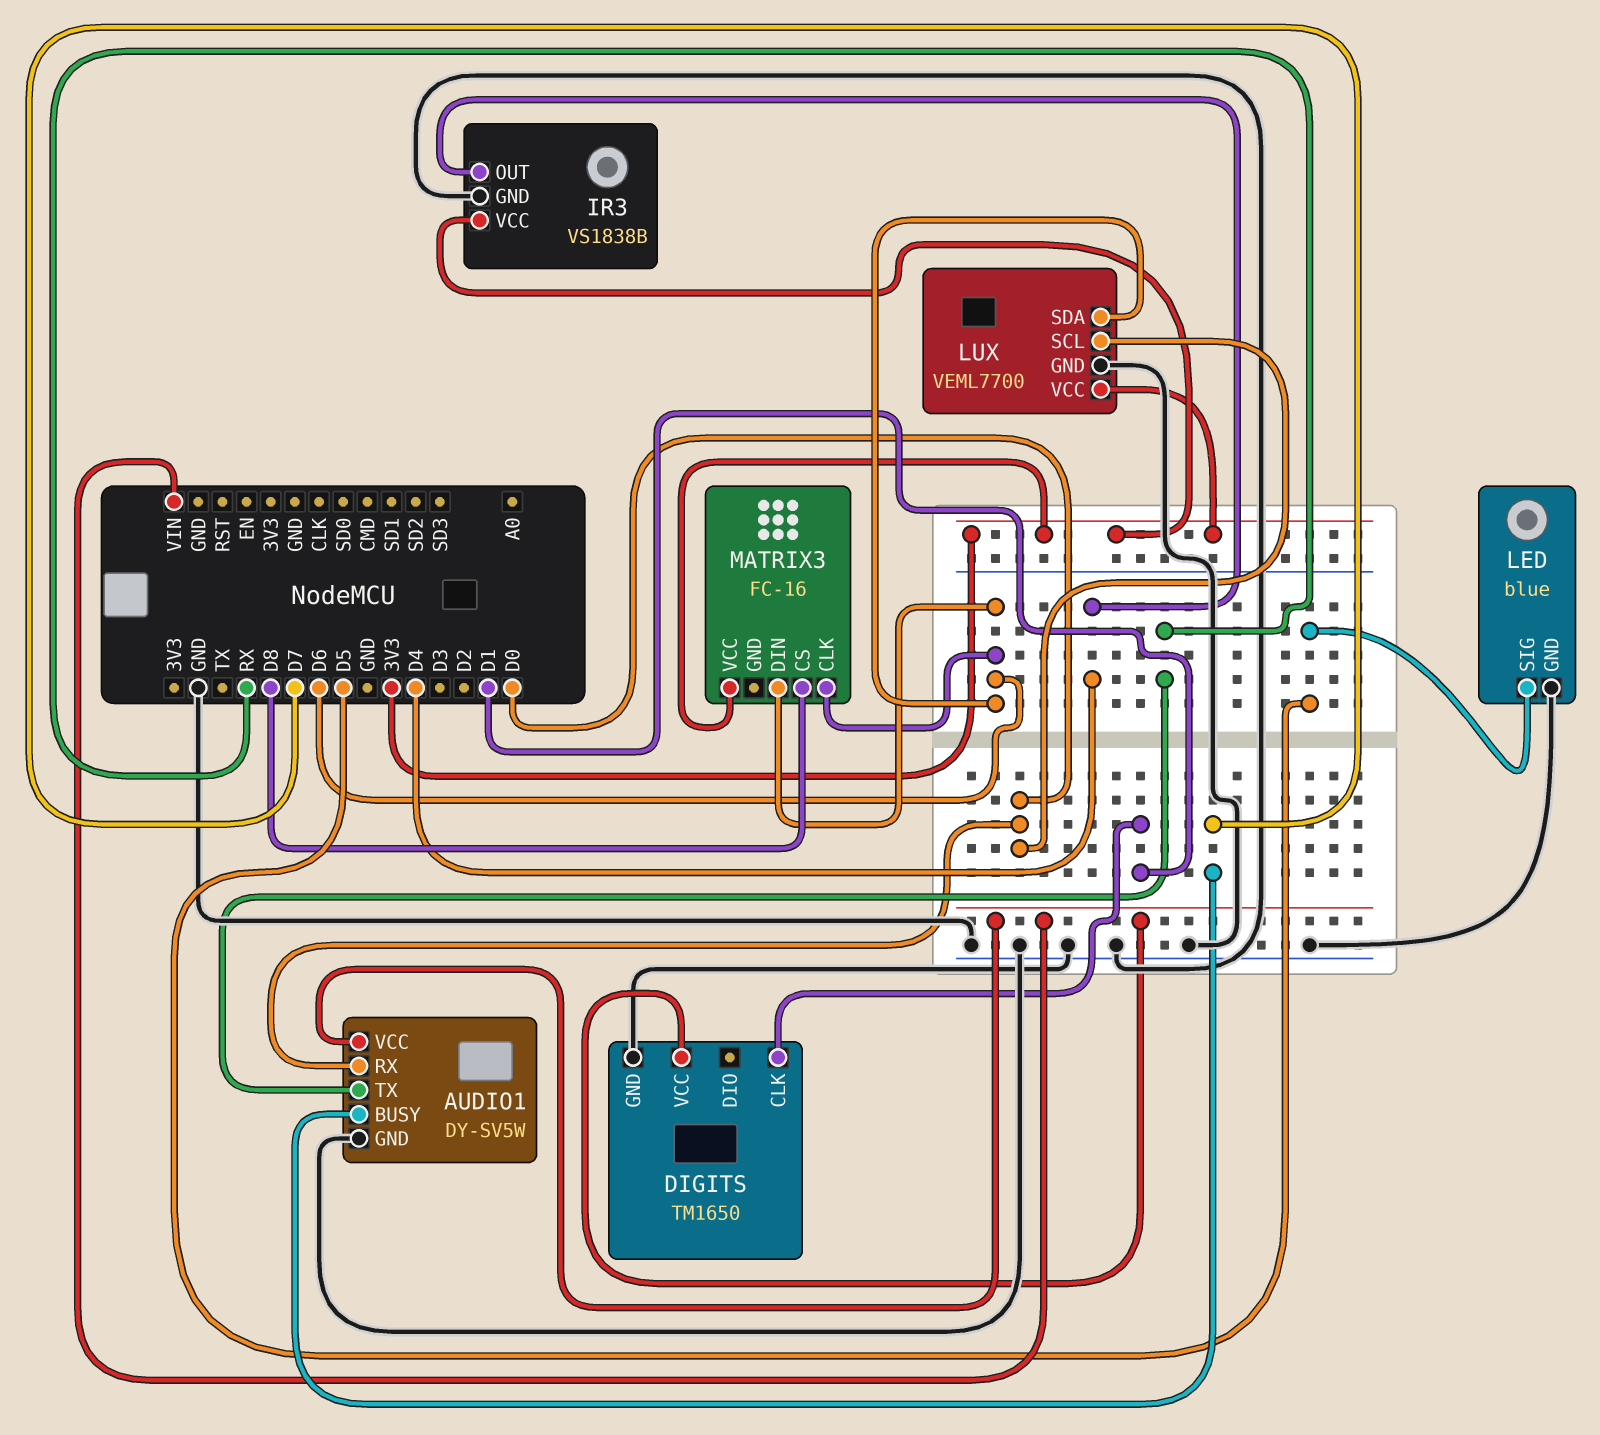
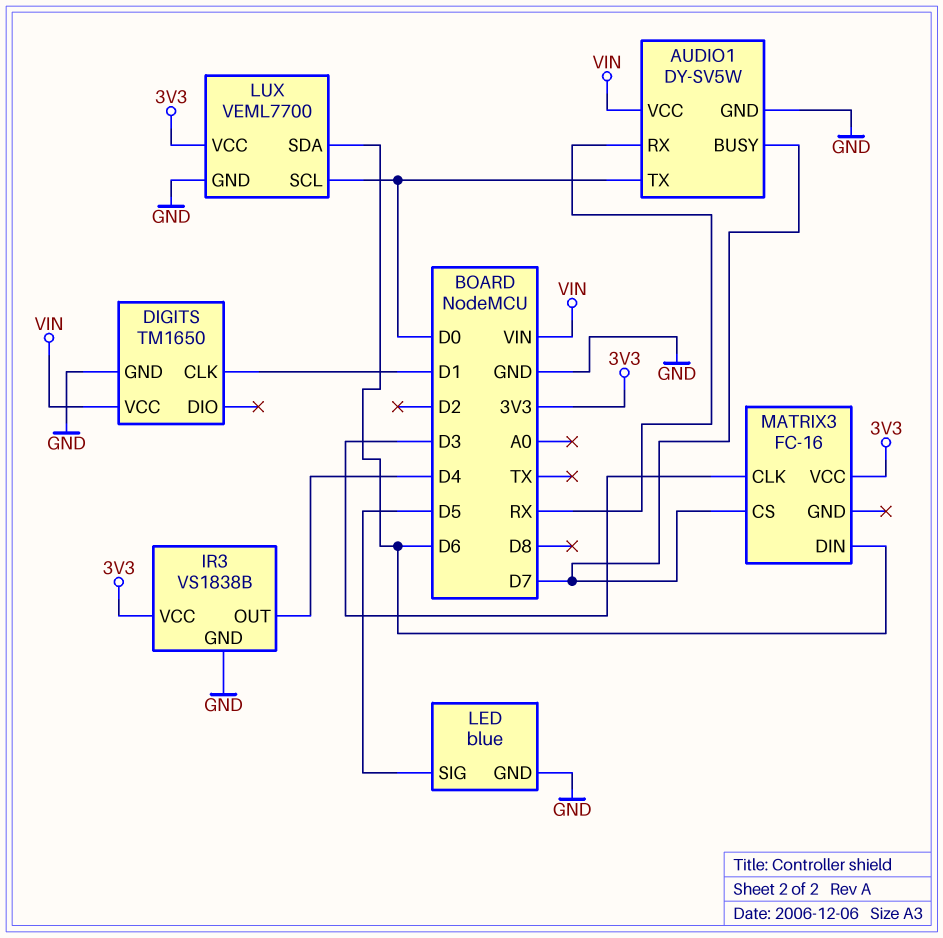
AUDIO1 pin RX: D0 -> RX
AUDIO1 pin TX: RX -> D0
MATRIX3 pin CLK: D6 -> D3
MATRIX3 pin CS: D8 -> D7

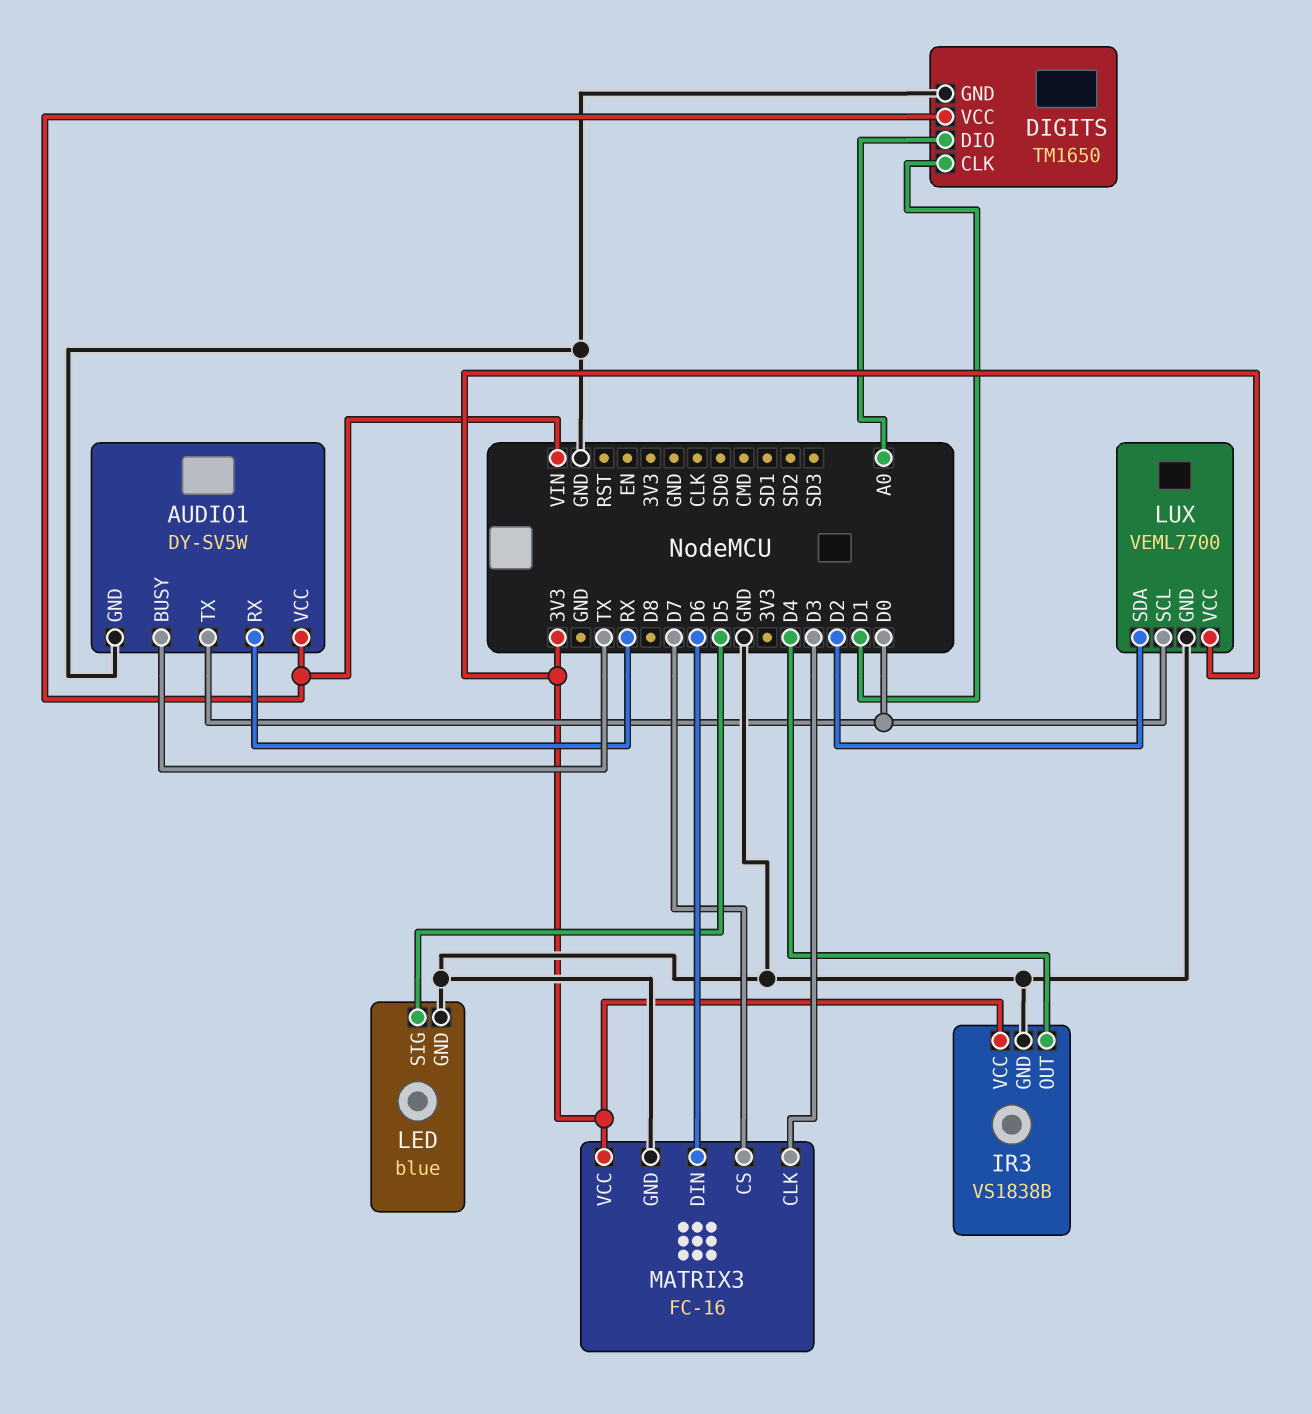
AUDIO1 pin BUSY: D7 -> TX
DIGITS pin DIO: none -> A0
LUX pin SDA: D6 -> D2
MATRIX3 pin GND: none -> GND

